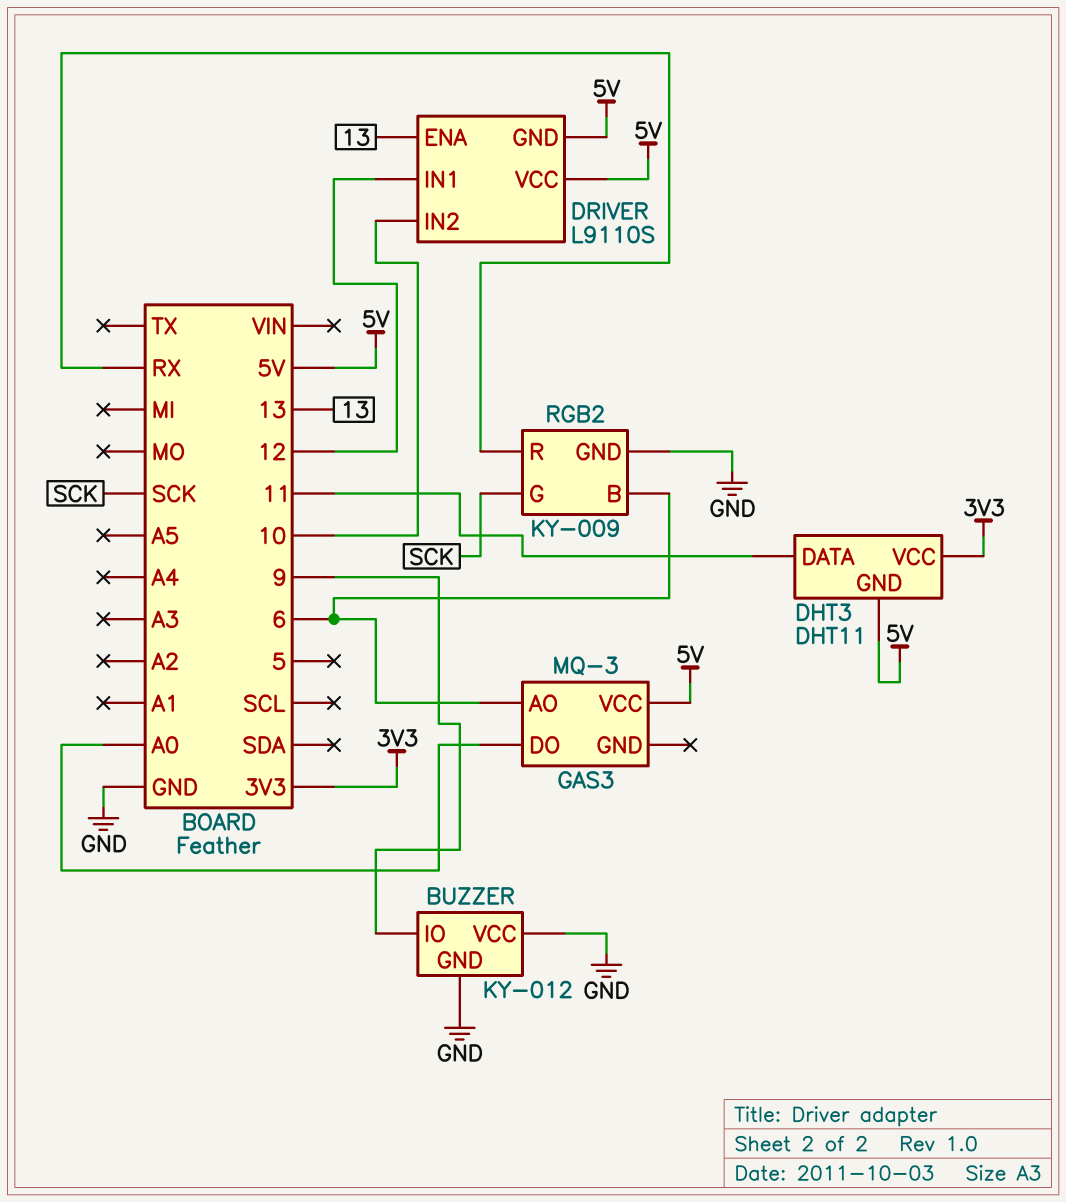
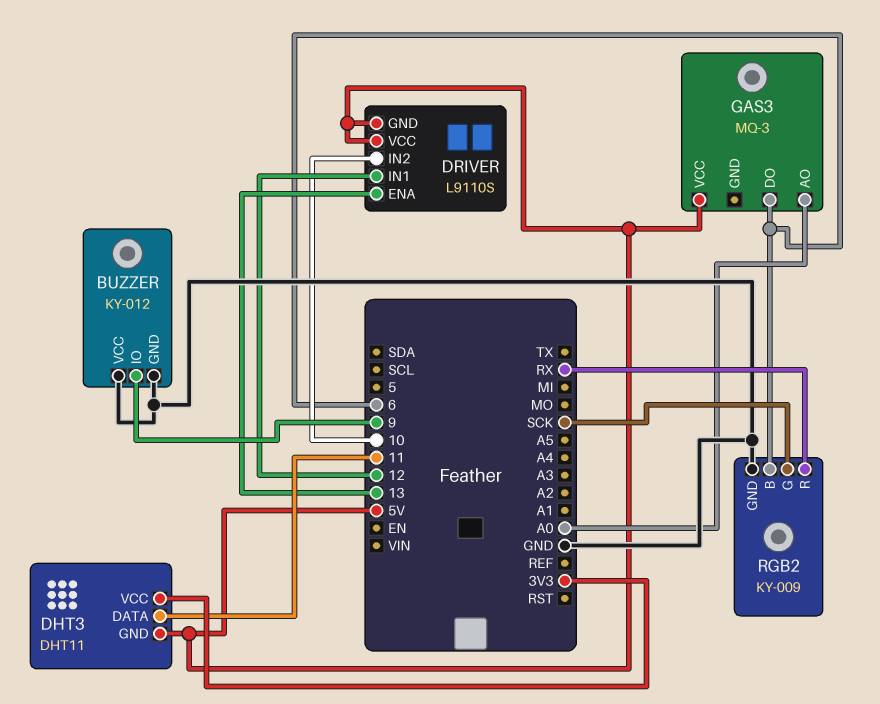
GAS3 pin AO: 6 -> A0
GAS3 pin DO: A0 -> 6

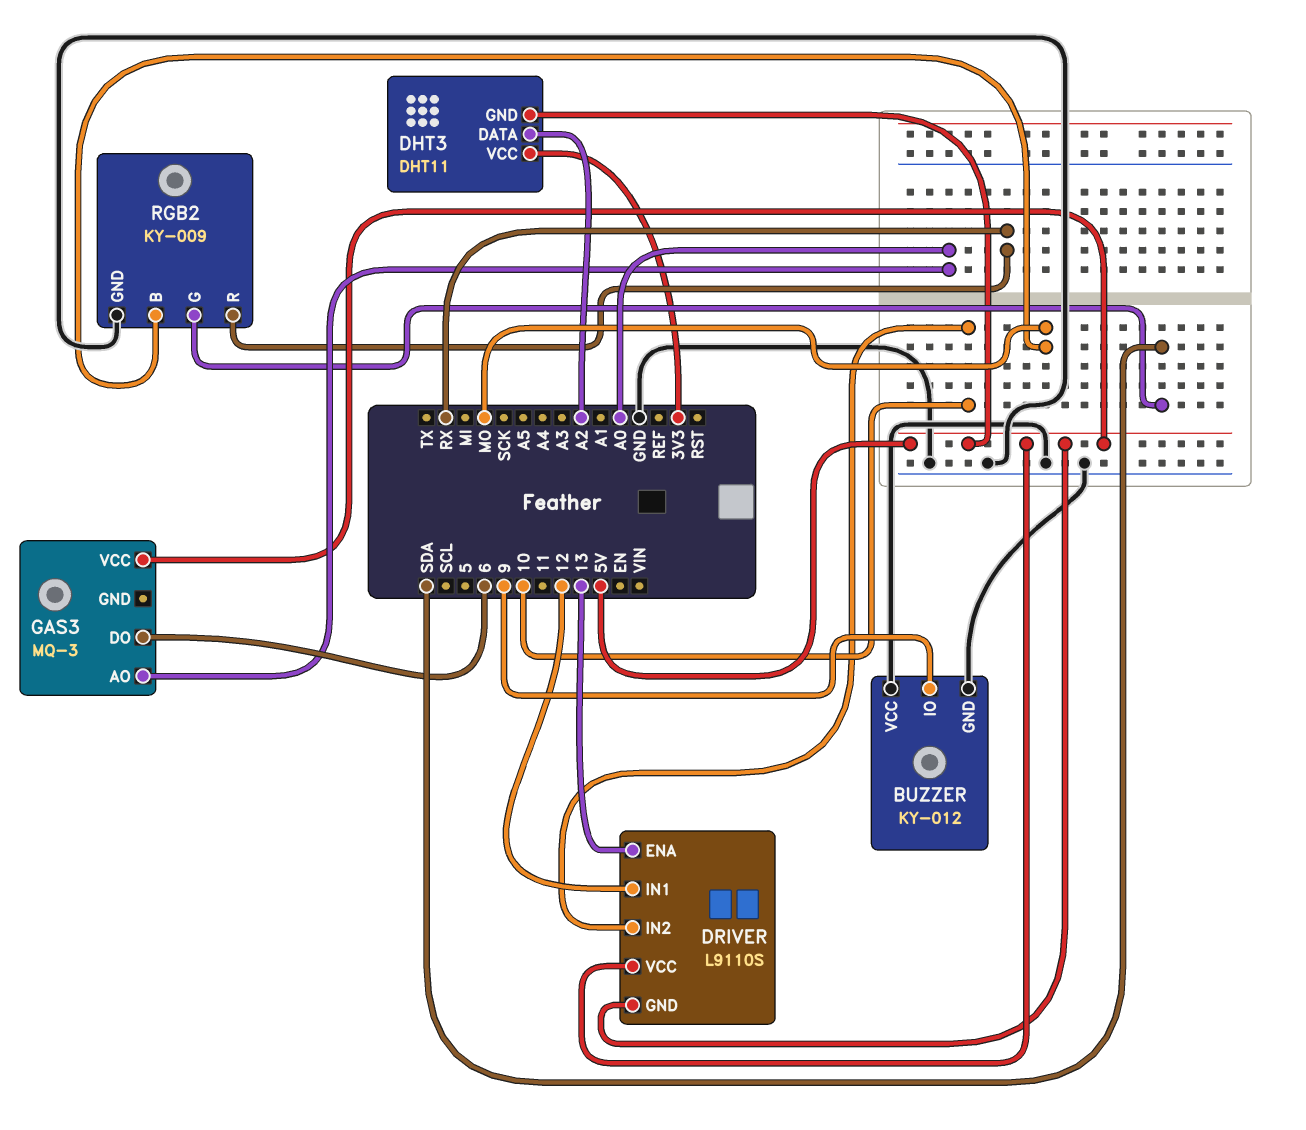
DHT3 pin DATA: 11 -> A2
RGB2 pin B: 6 -> MO
RGB2 pin G: SCK -> SDA

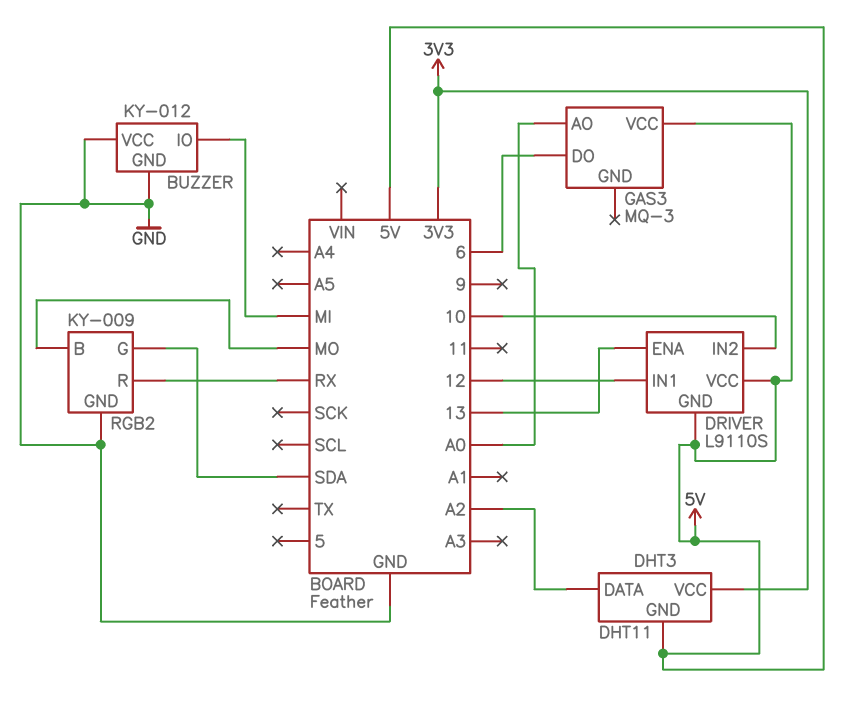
BUZZER pin IO: 9 -> MI

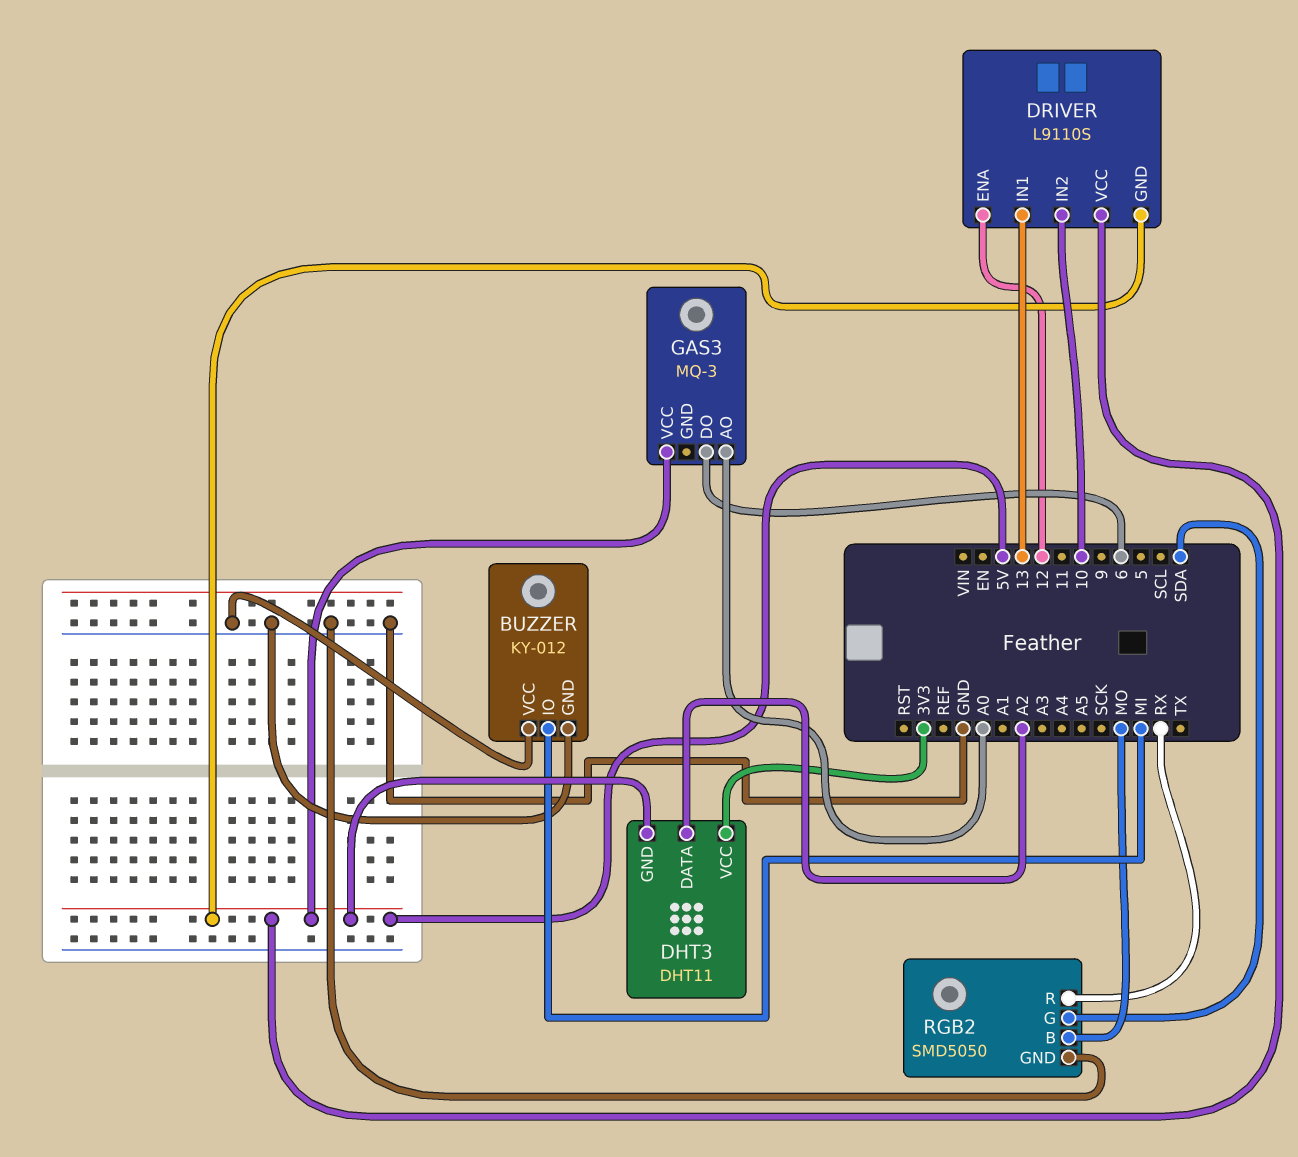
DRIVER pin ENA: 13 -> 12
DRIVER pin IN1: 12 -> 13
RGB2: KY-009 -> SMD5050

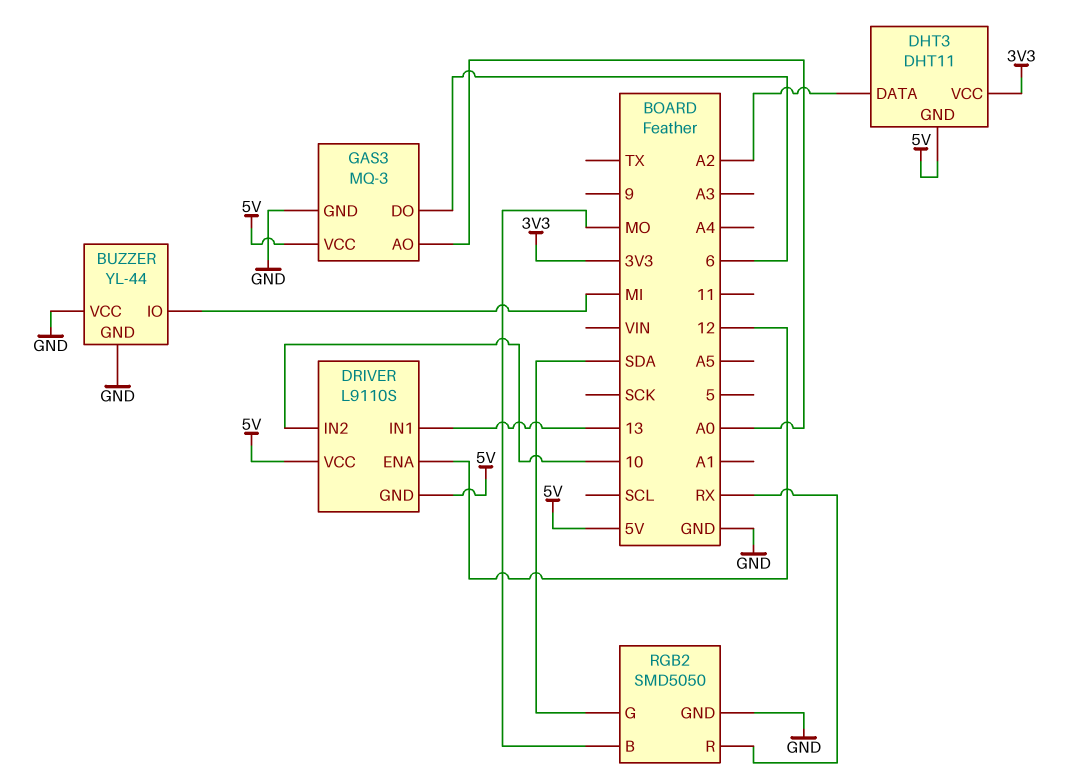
BUZZER: KY-012 -> YL-44
GAS3 pin GND: none -> GND

